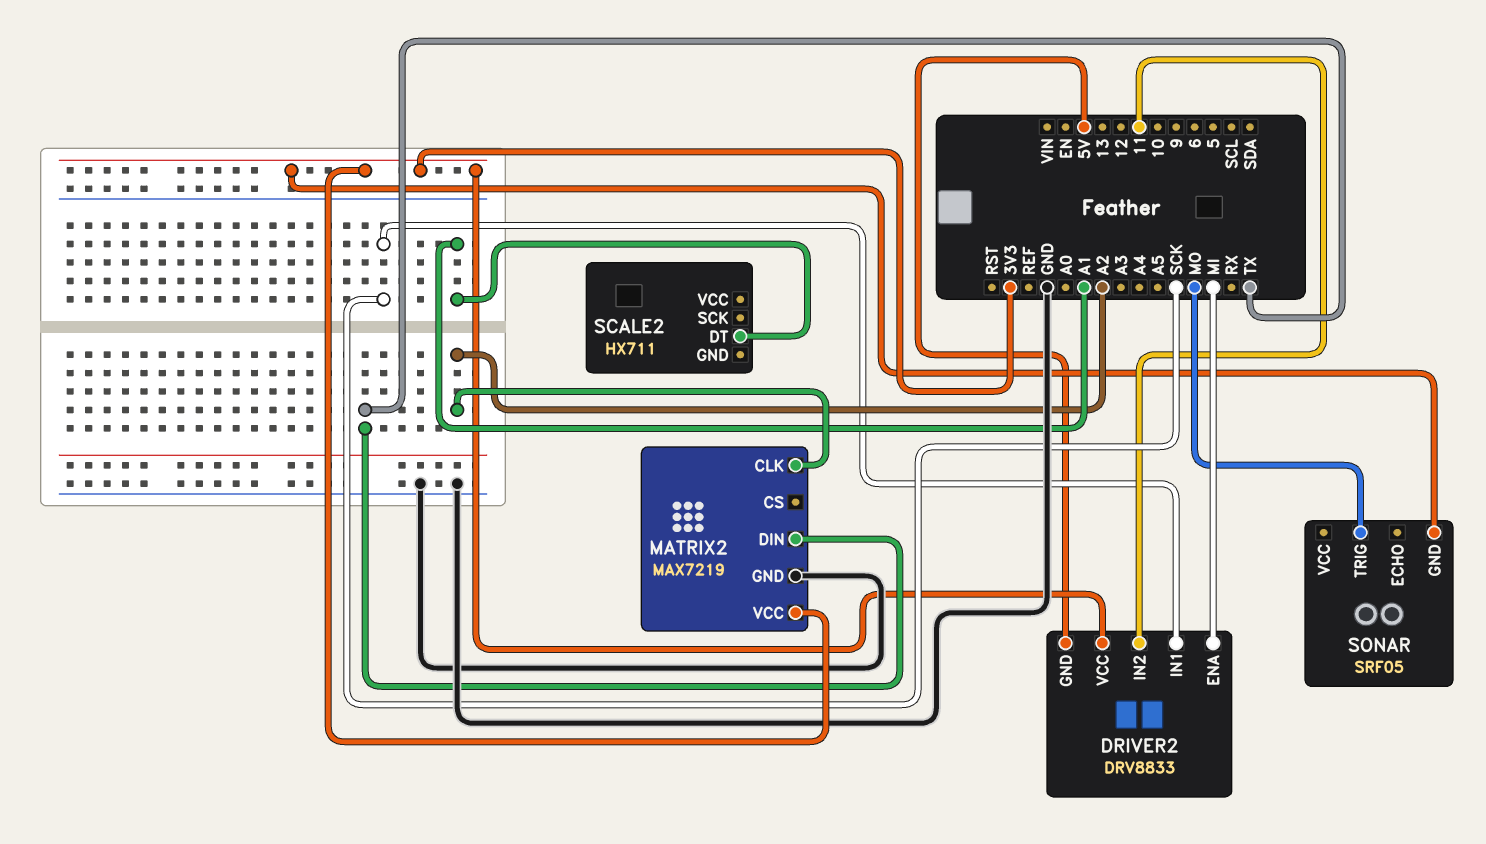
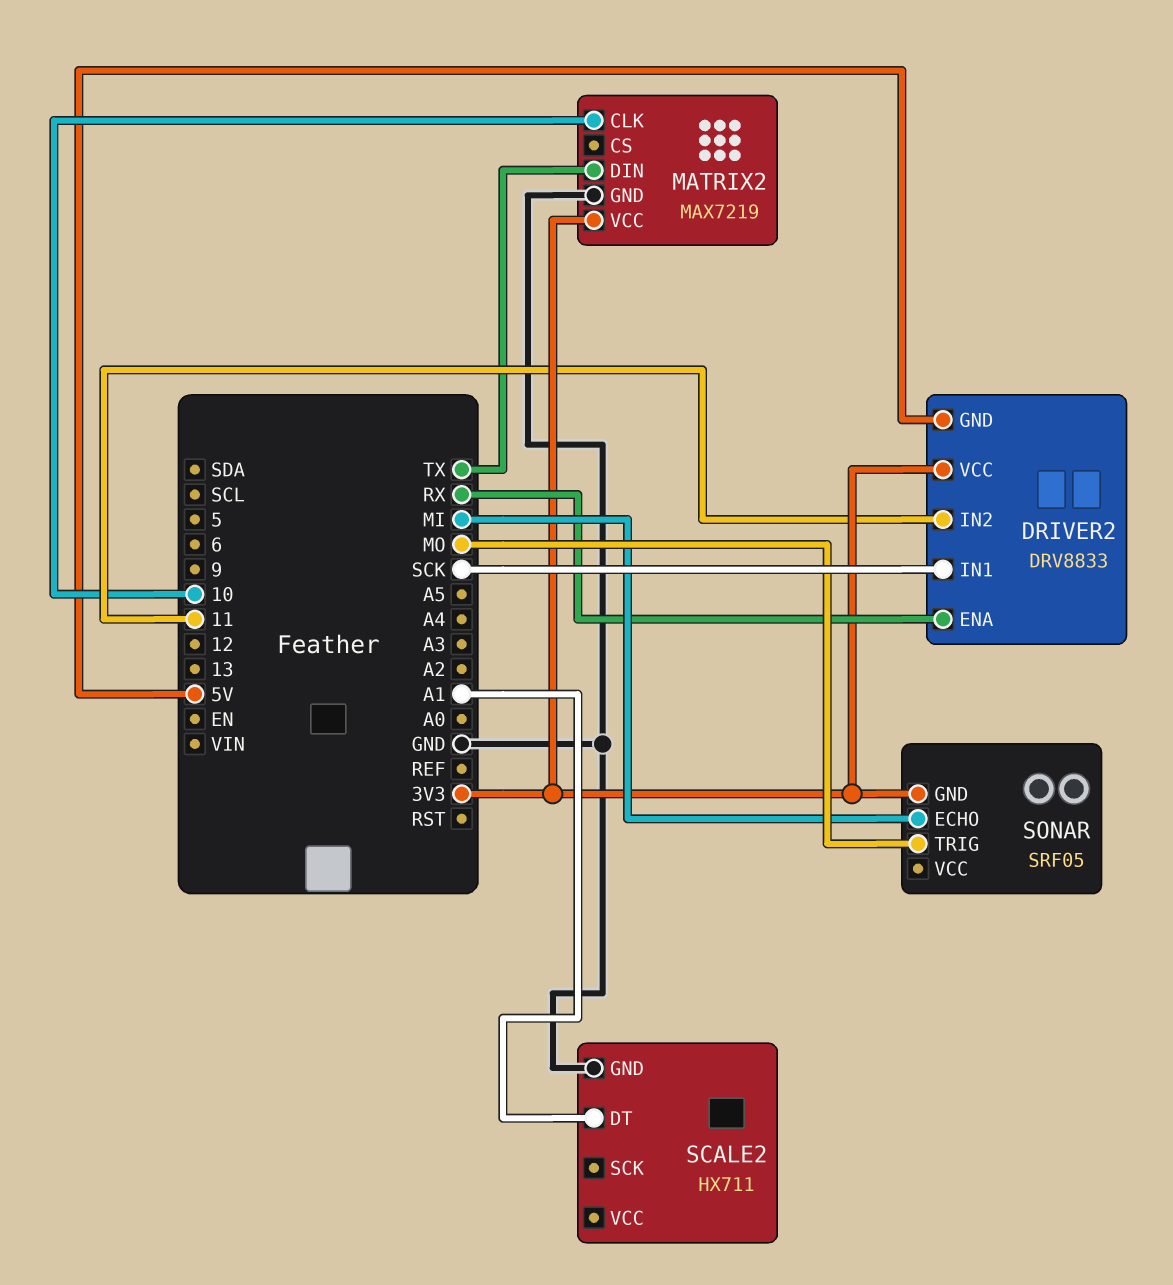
DRIVER2 pin ENA: MI -> RX
MATRIX2 pin CLK: A2 -> 10
SCALE2 pin GND: none -> GND
SONAR pin ECHO: none -> MI

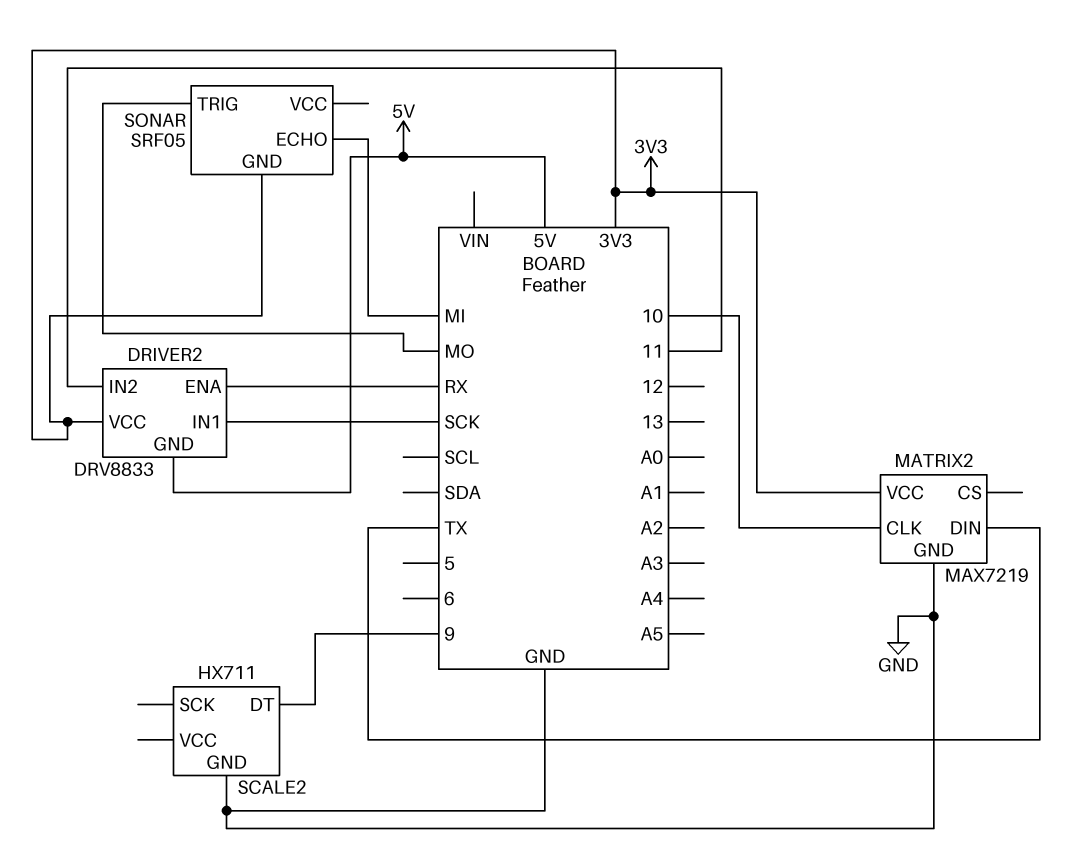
SCALE2 pin DT: A1 -> 9

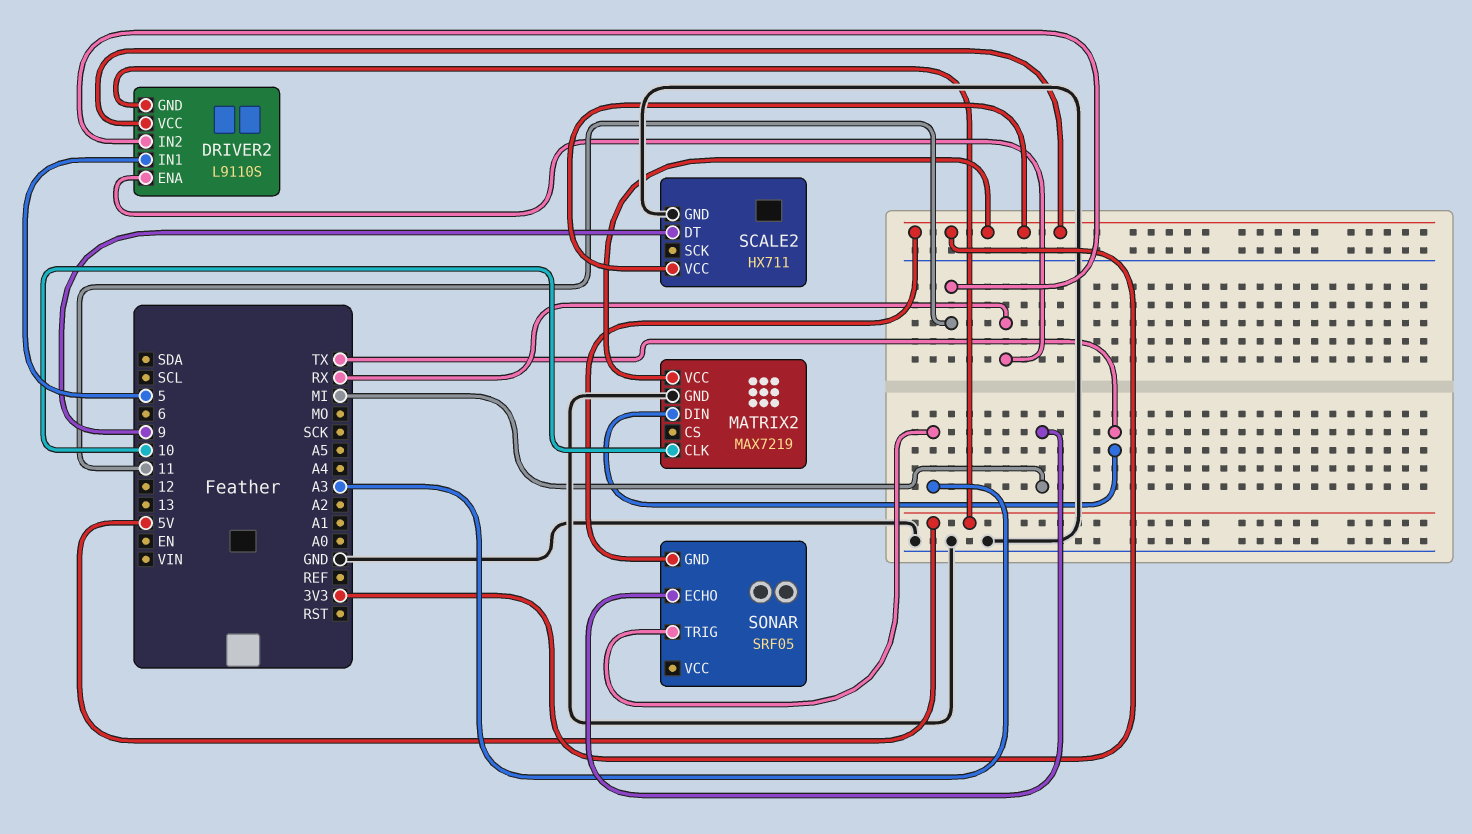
DRIVER2: DRV8833 -> L9110S
DRIVER2 pin IN1: SCK -> 5
SCALE2 pin VCC: none -> 3V3
SONAR pin TRIG: MO -> A3

